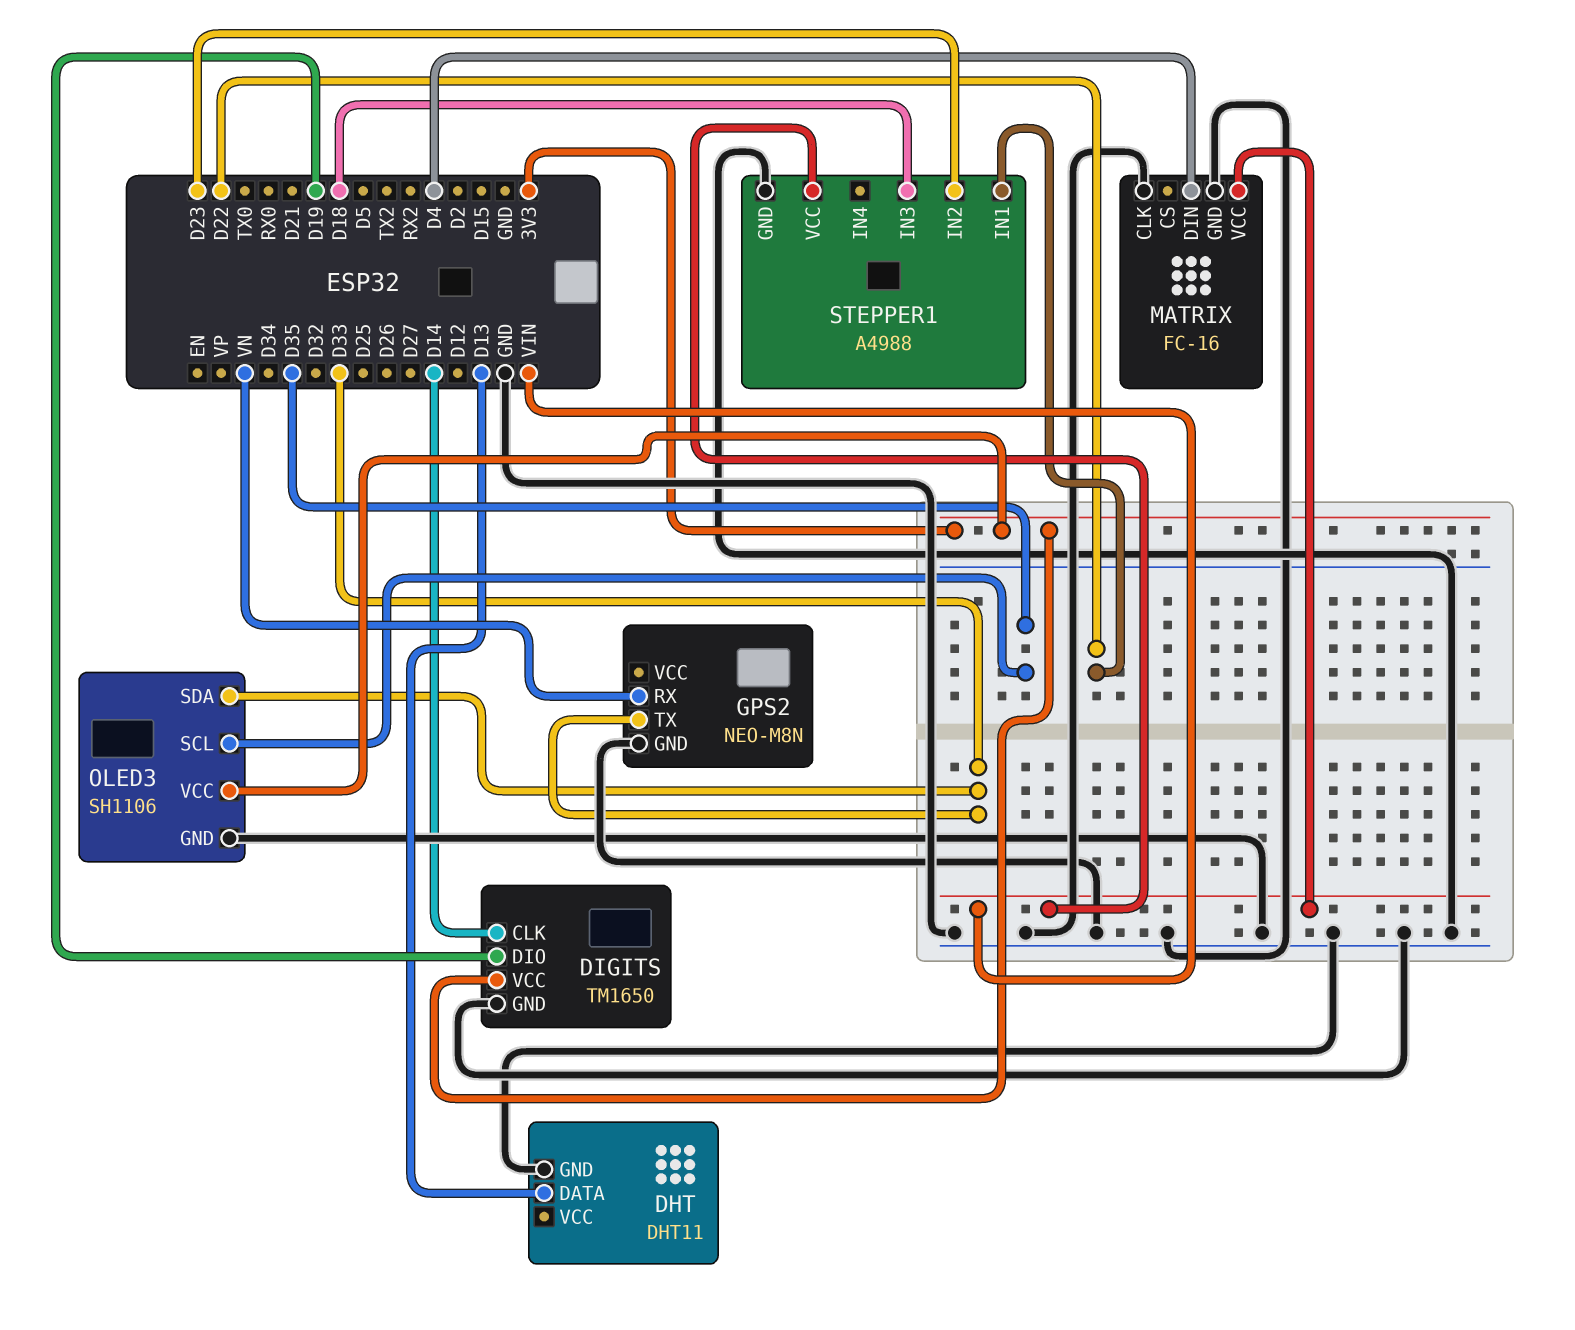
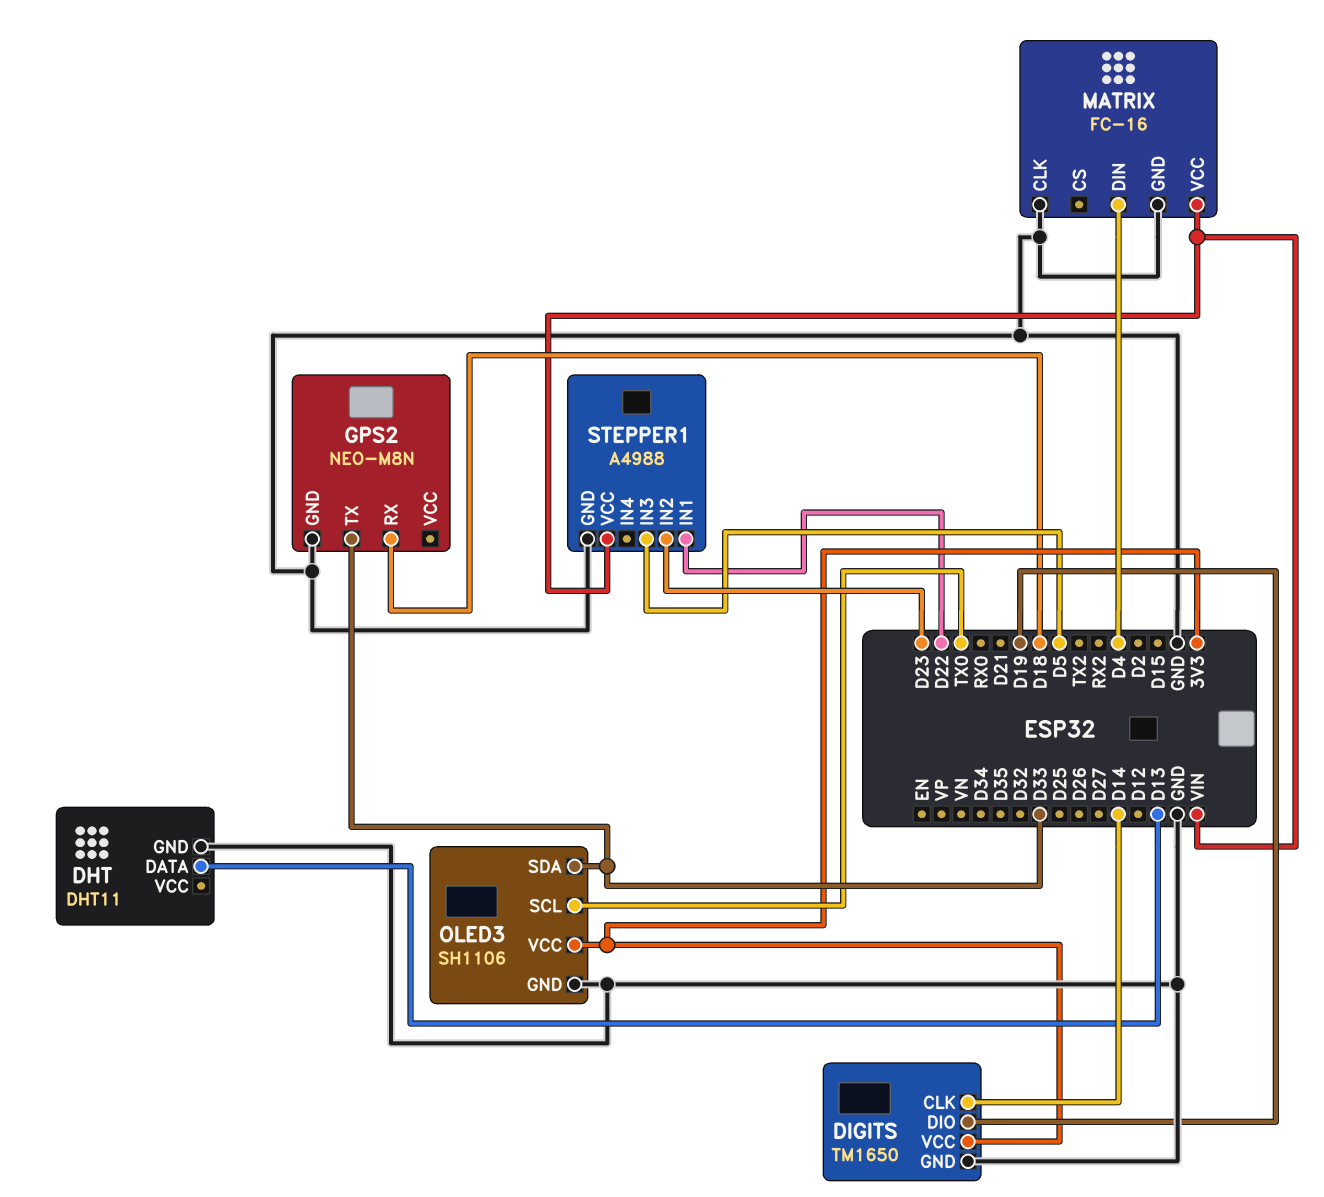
GPS2 pin RX: VN -> D18
OLED3 pin SCL: D35 -> TX0
STEPPER1 pin IN3: D18 -> D5

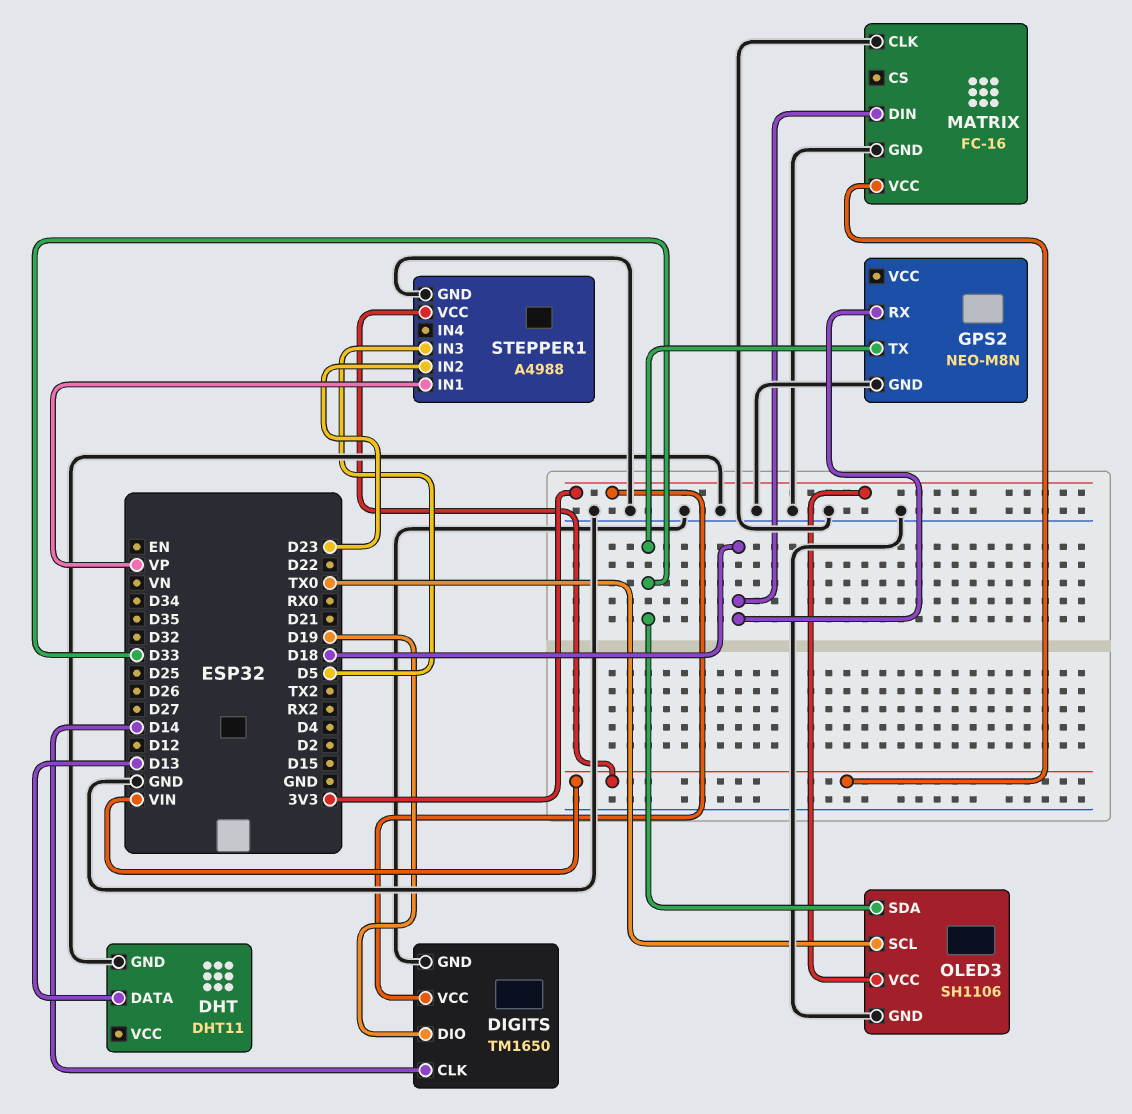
MATRIX pin DIN: D4 -> D18
STEPPER1 pin IN1: D22 -> VP

